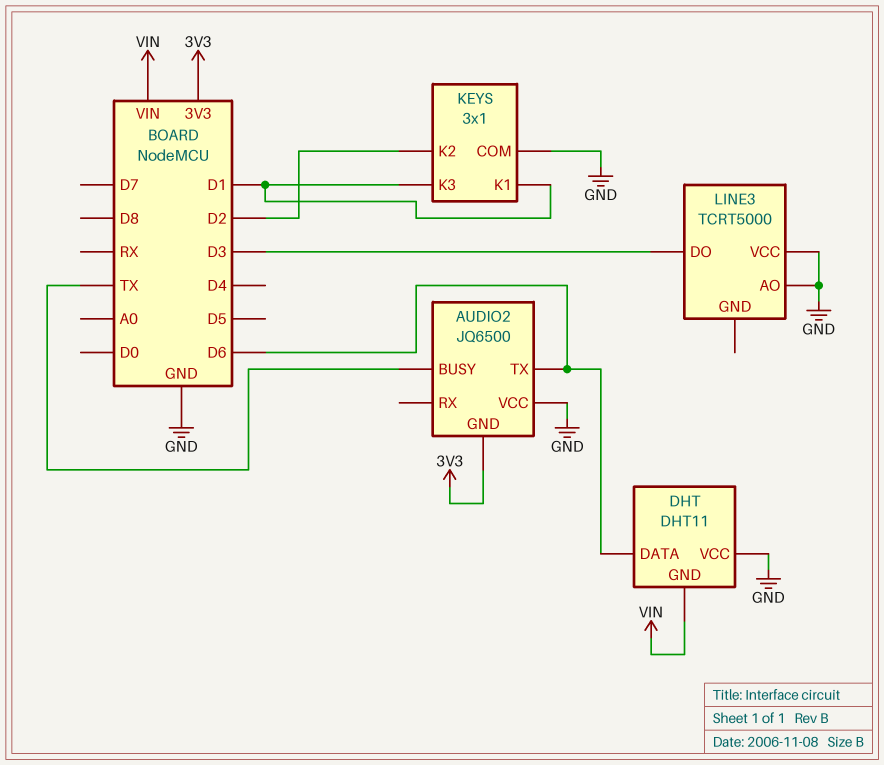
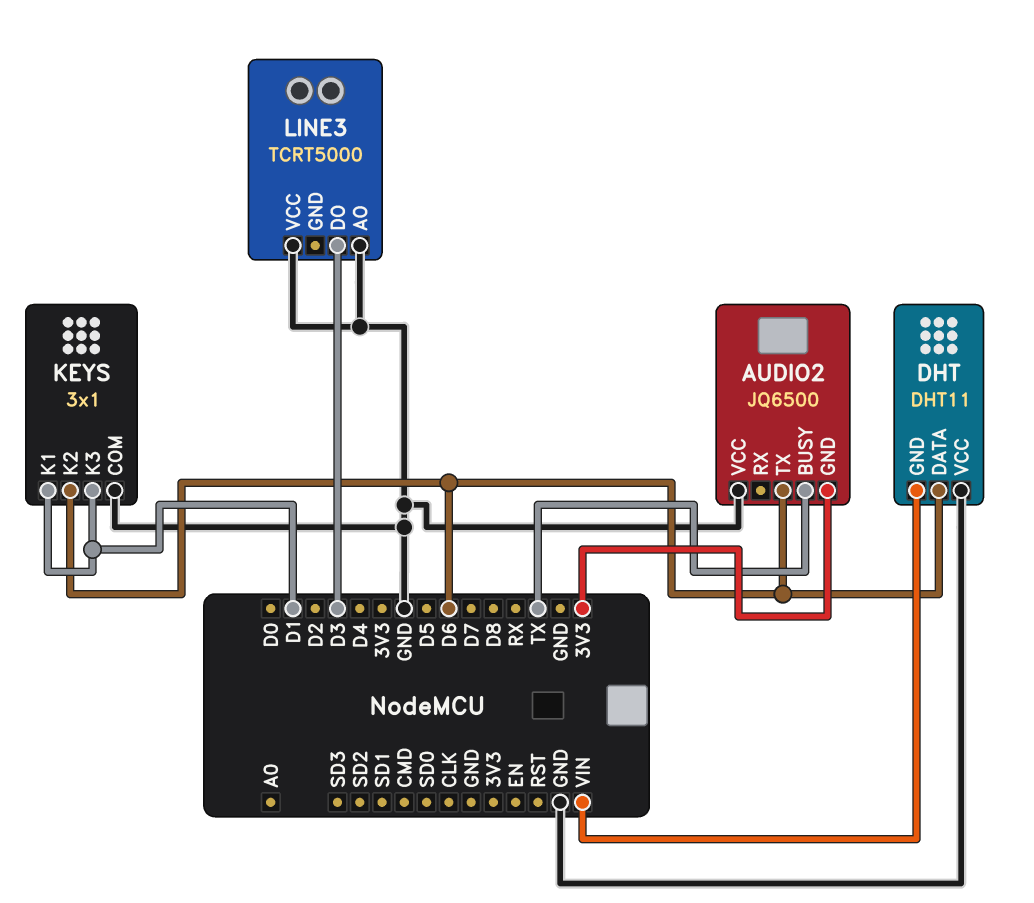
KEYS pin K2: D2 -> D6

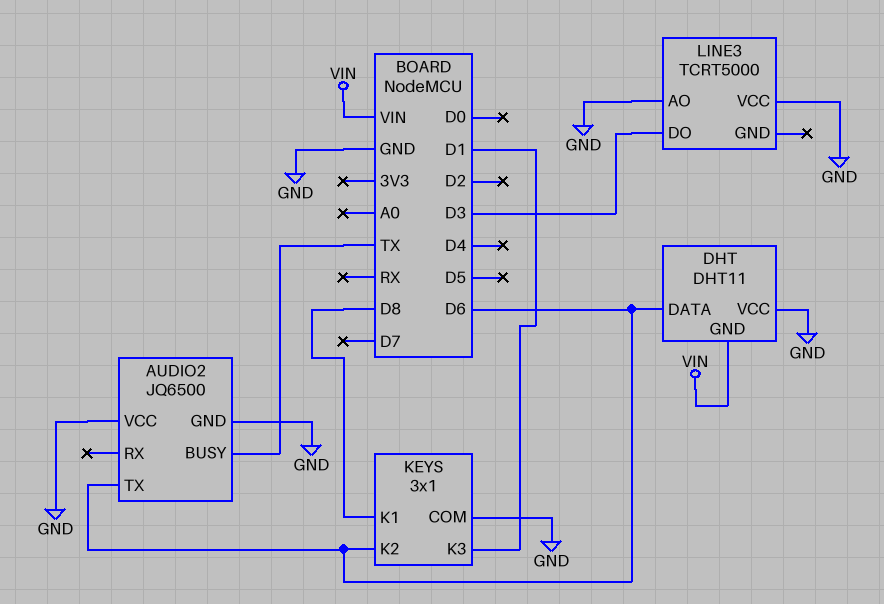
AUDIO2 pin GND: 3V3 -> GND
KEYS pin K1: D1 -> D8

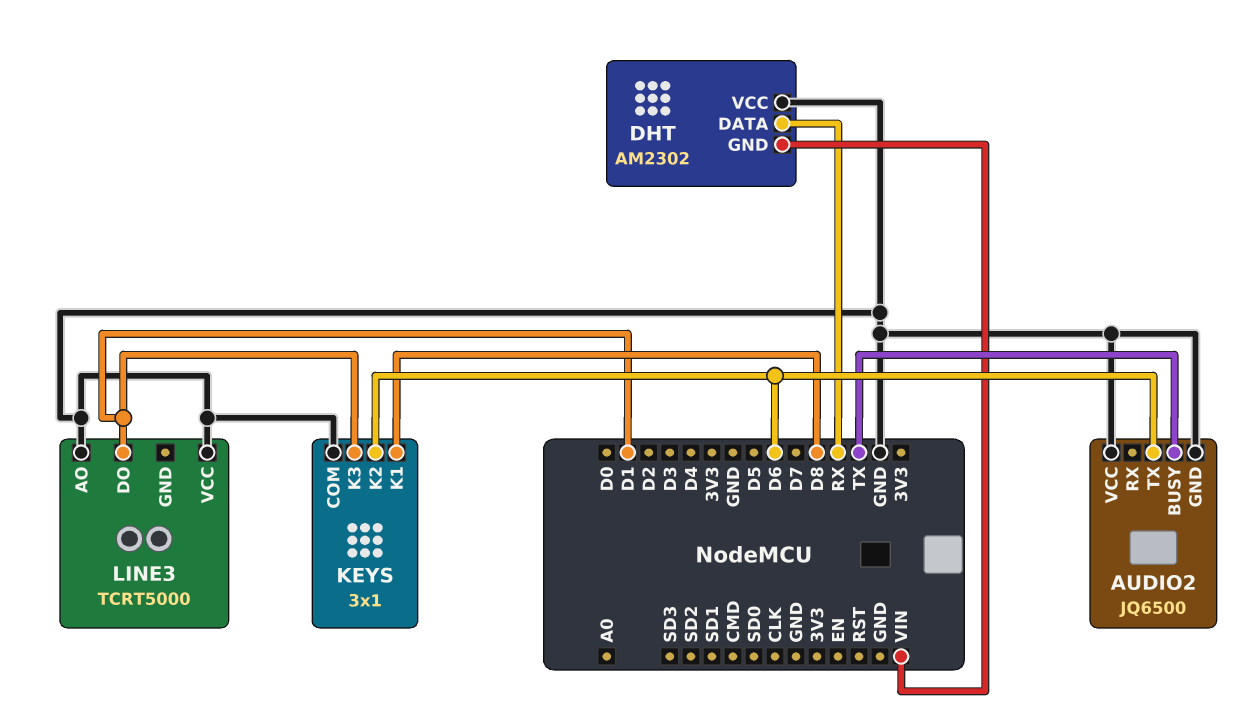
DHT: DHT11 -> AM2302
DHT pin DATA: D6 -> RX
LINE3 pin DO: D3 -> D1

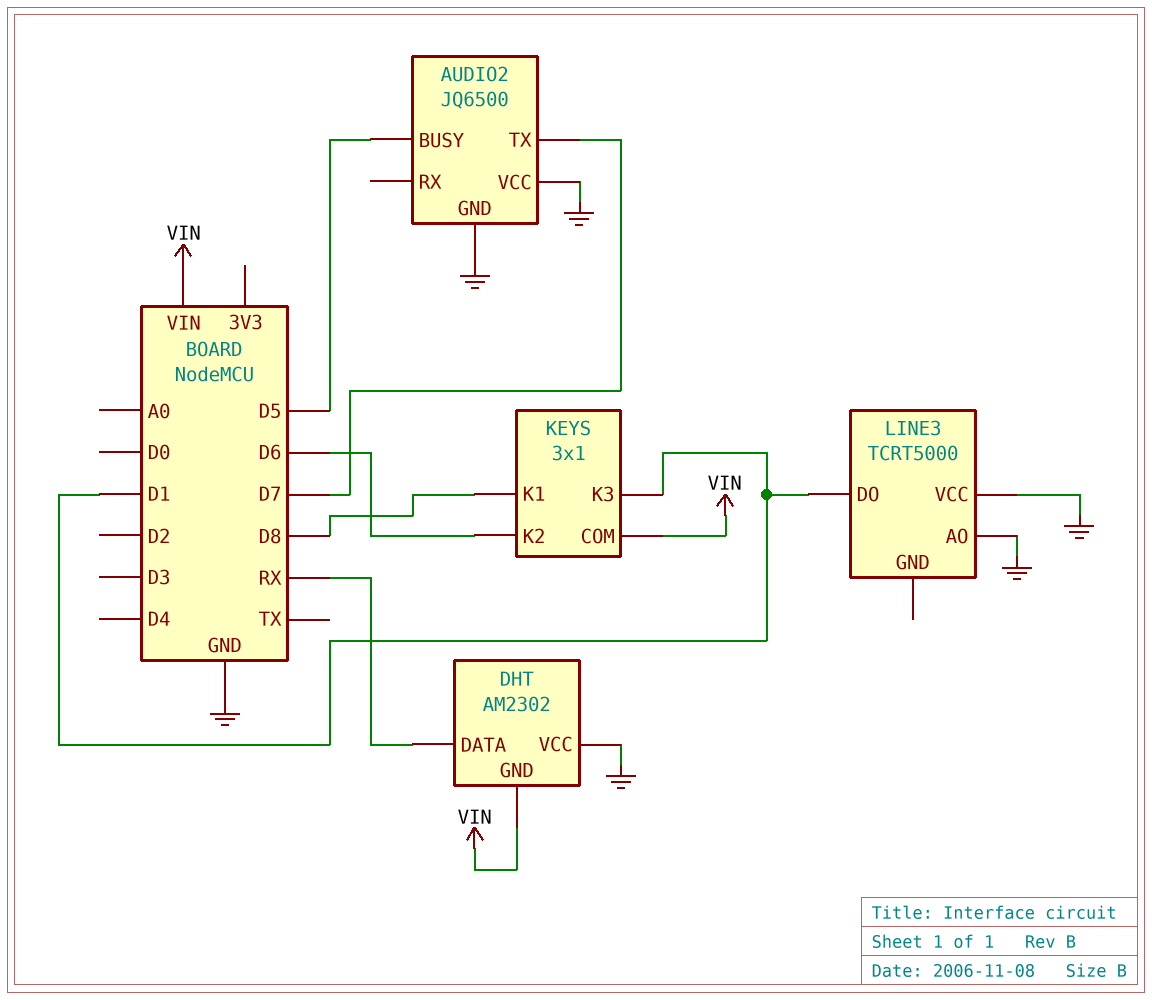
AUDIO2 pin BUSY: TX -> D5
AUDIO2 pin TX: D6 -> D7
KEYS pin COM: GND -> VIN

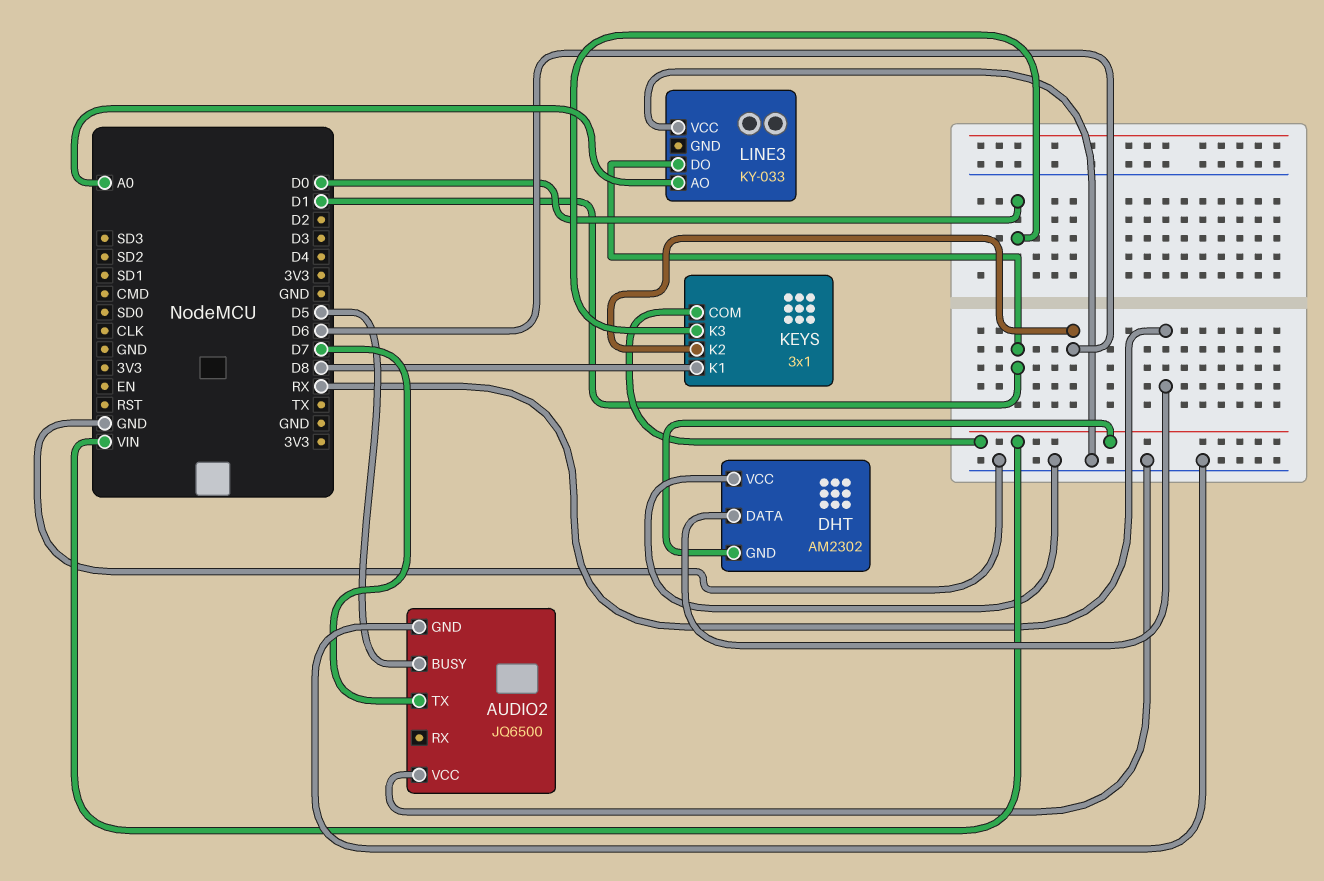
KEYS pin K3: D1 -> D0
LINE3: TCRT5000 -> KY-033
LINE3 pin AO: GND -> A0

